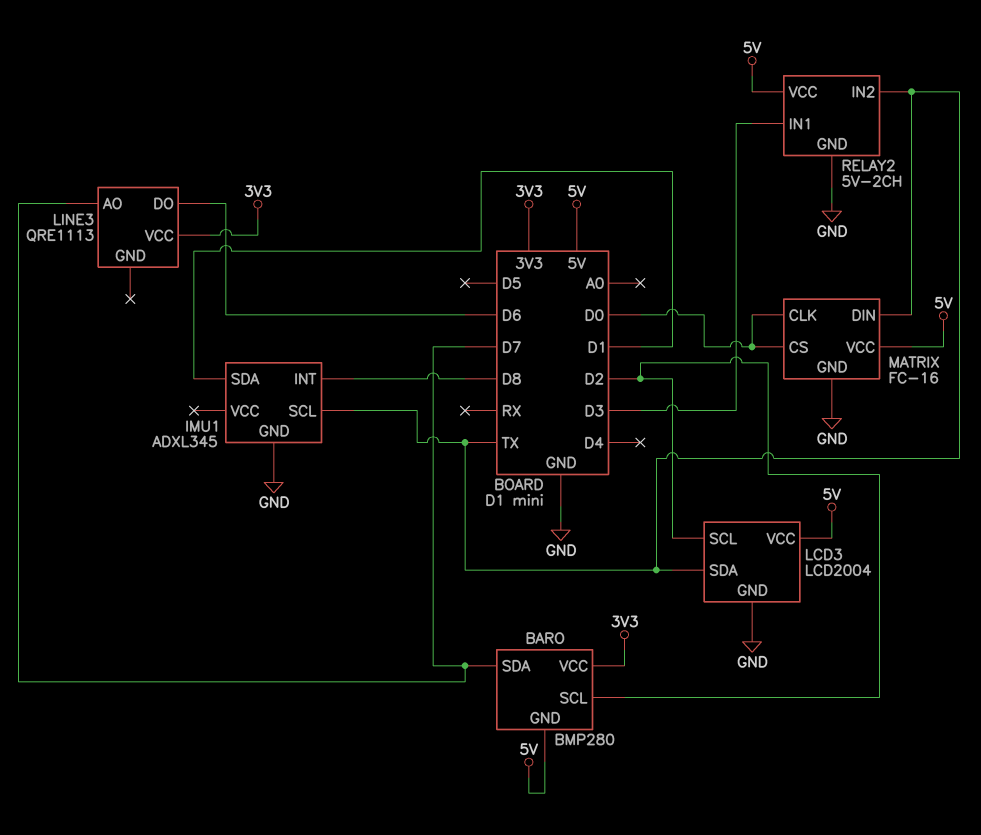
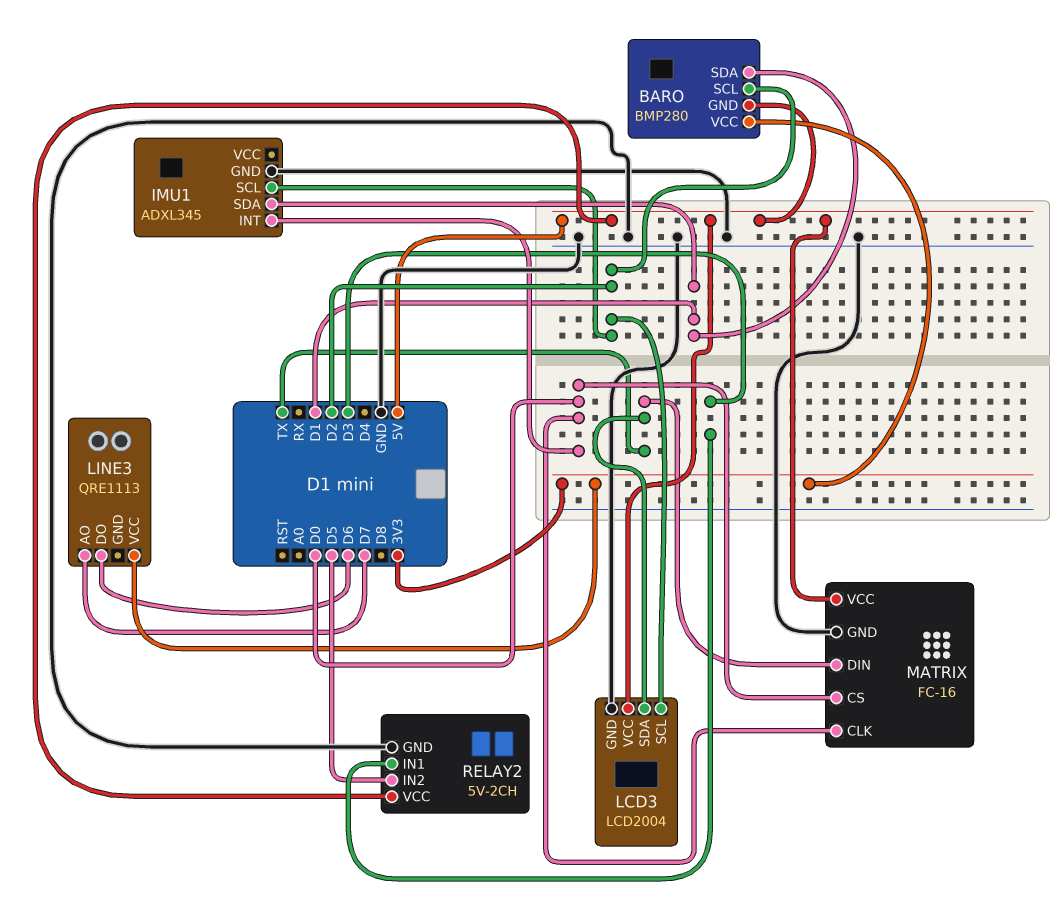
BARO pin SDA: D7 -> D1
IMU1 pin INT: D8 -> D0
IMU1 pin SCL: TX -> D2
RELAY2 pin IN2: TX -> D5

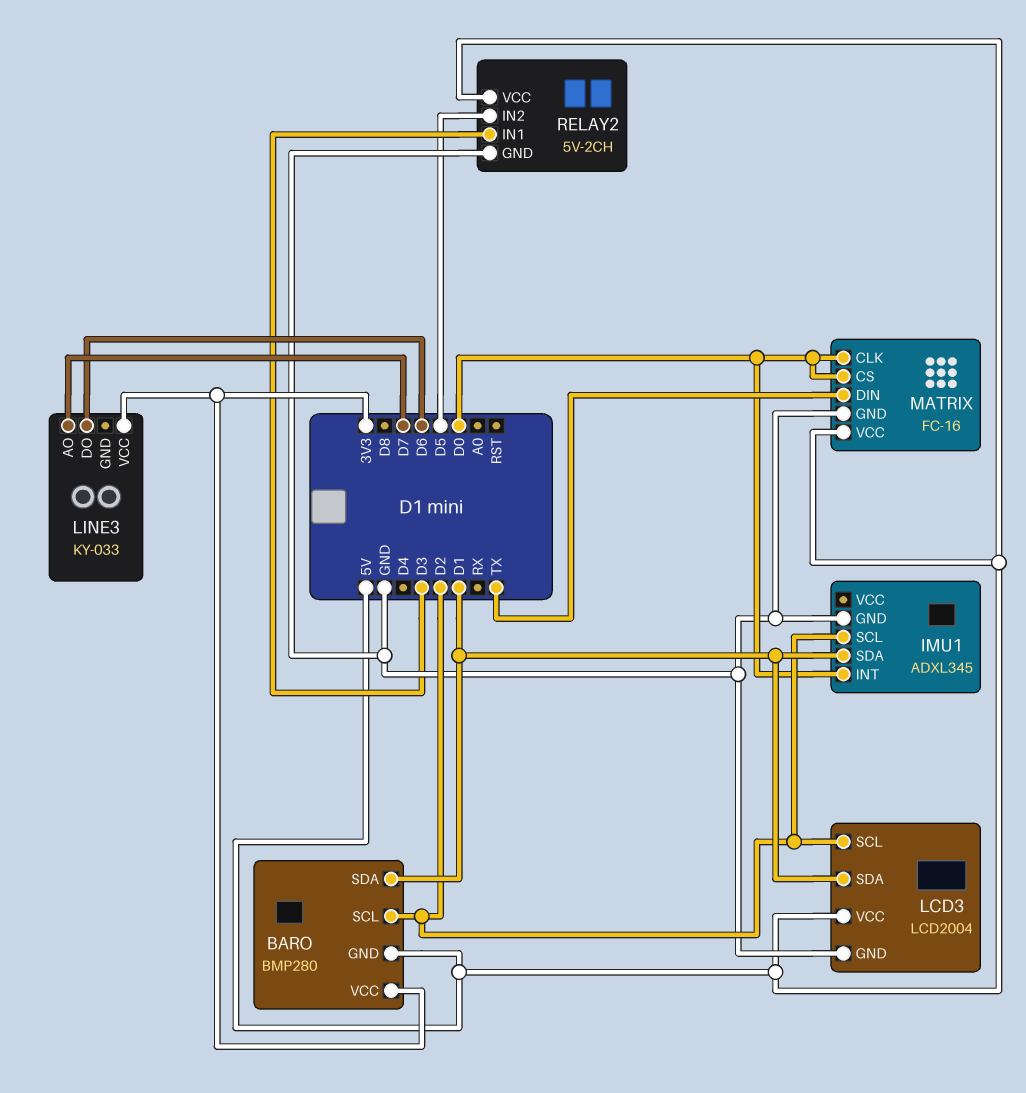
LCD3 pin SDA: TX -> D1
LINE3: QRE1113 -> KY-033

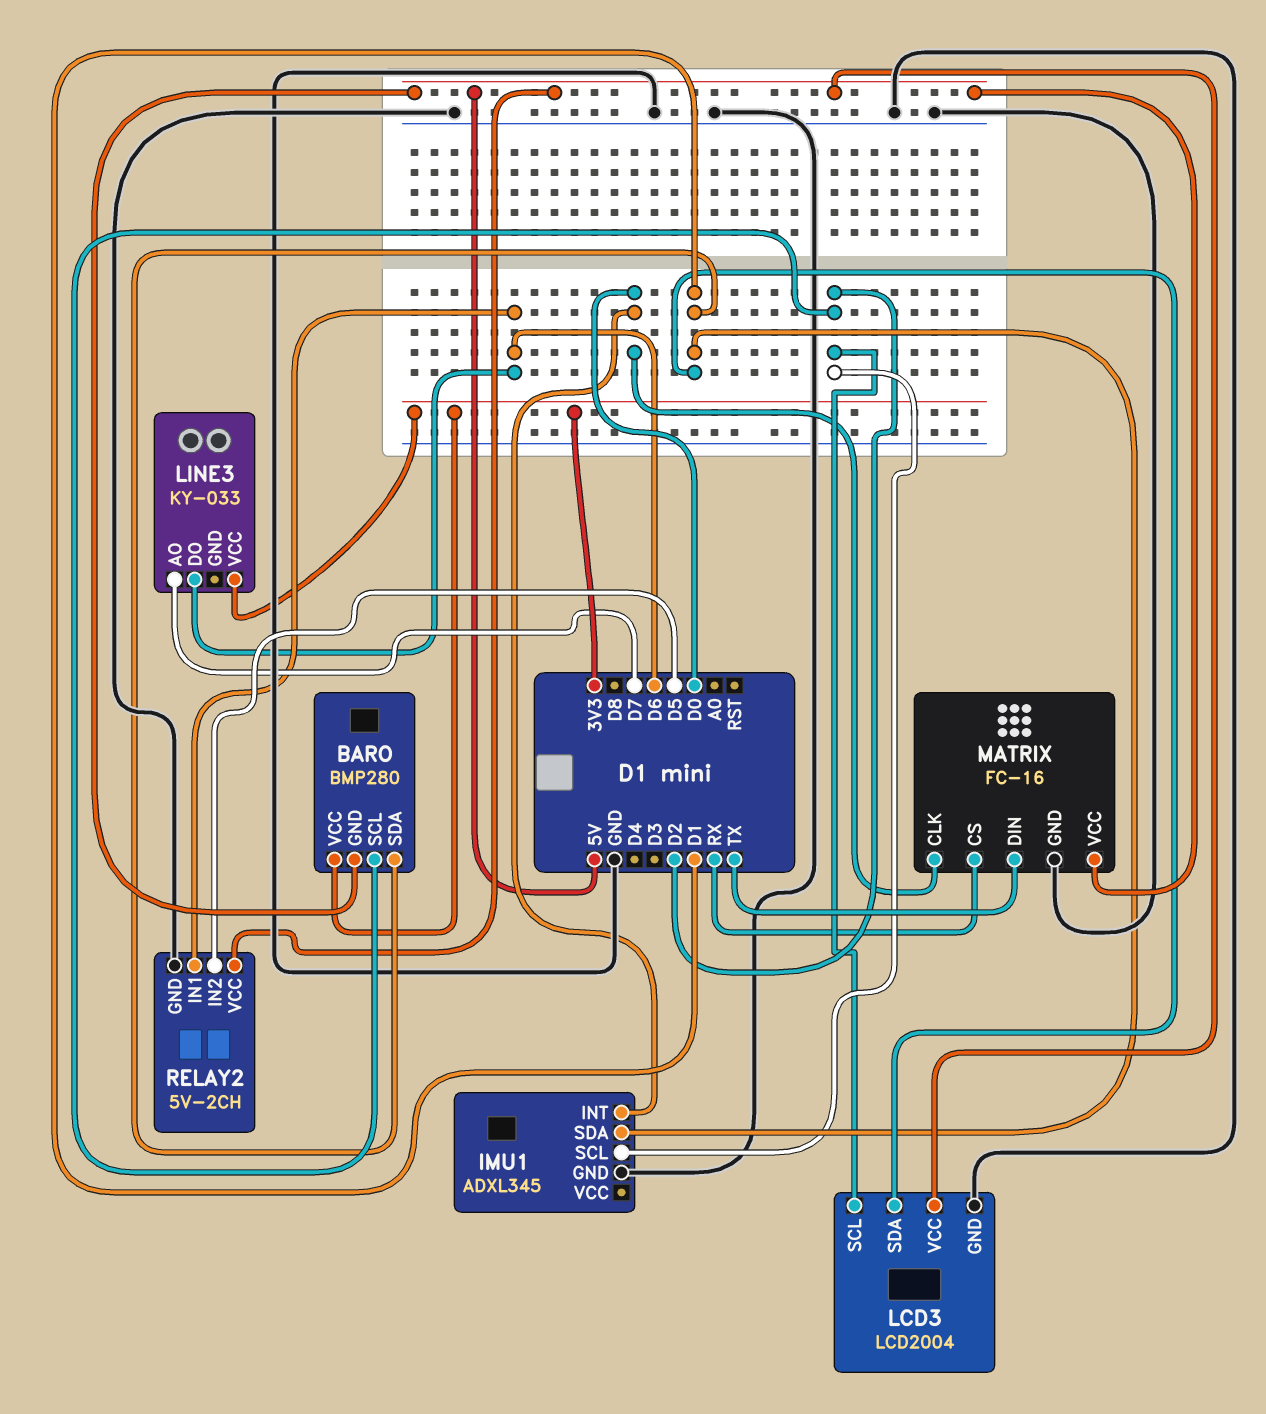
MATRIX pin CS: D0 -> RX
RELAY2 pin IN1: D3 -> D6

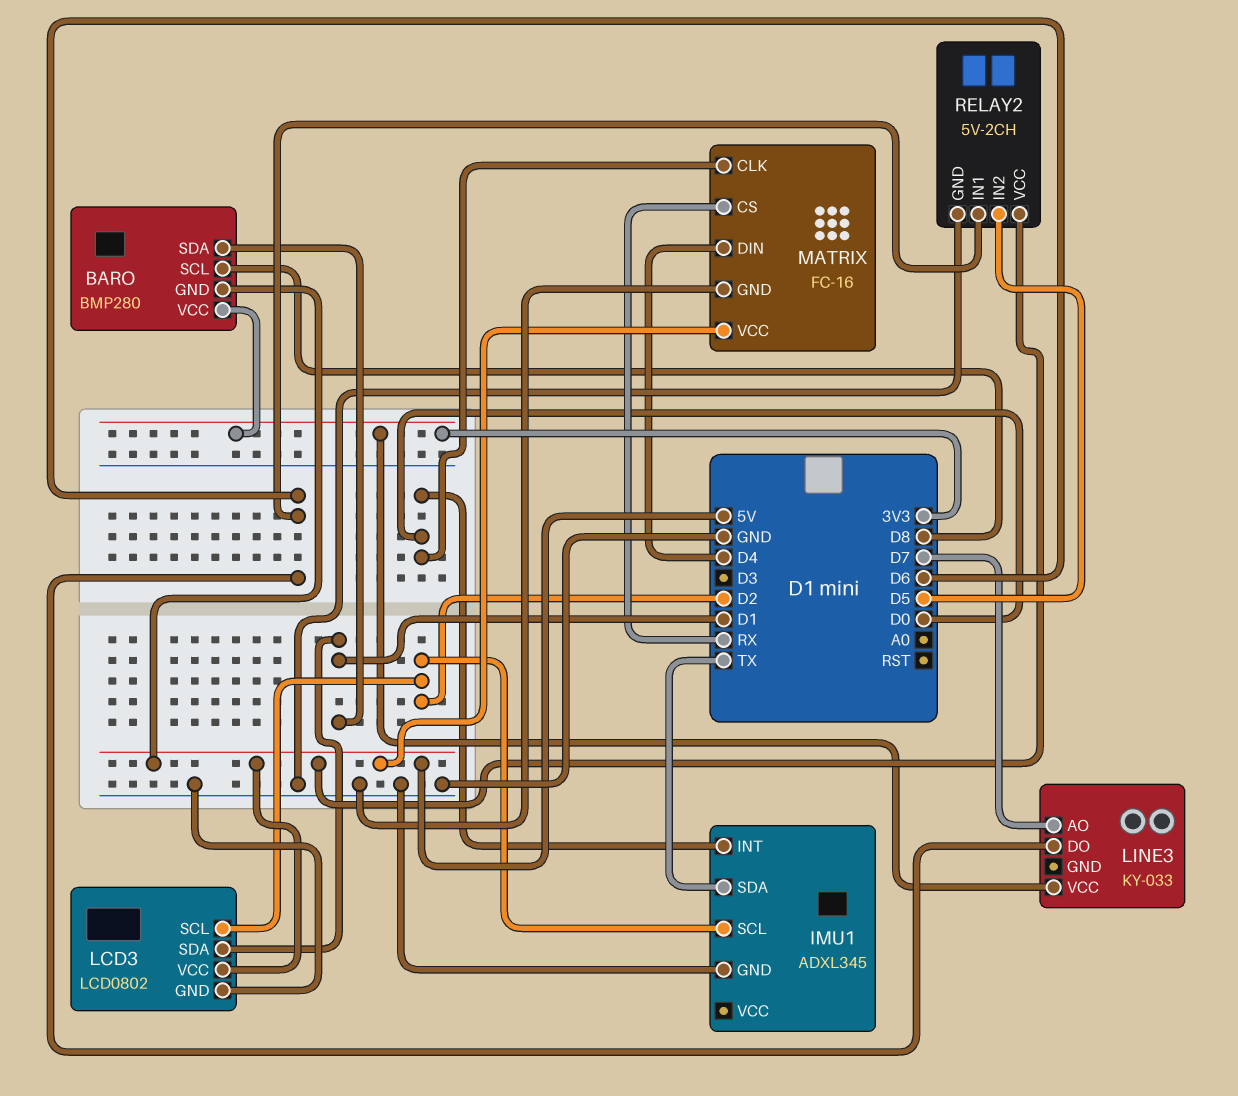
BARO pin SCL: D2 -> D8
IMU1 pin SDA: D1 -> TX
LCD3: LCD2004 -> LCD0802
MATRIX pin DIN: TX -> D4

